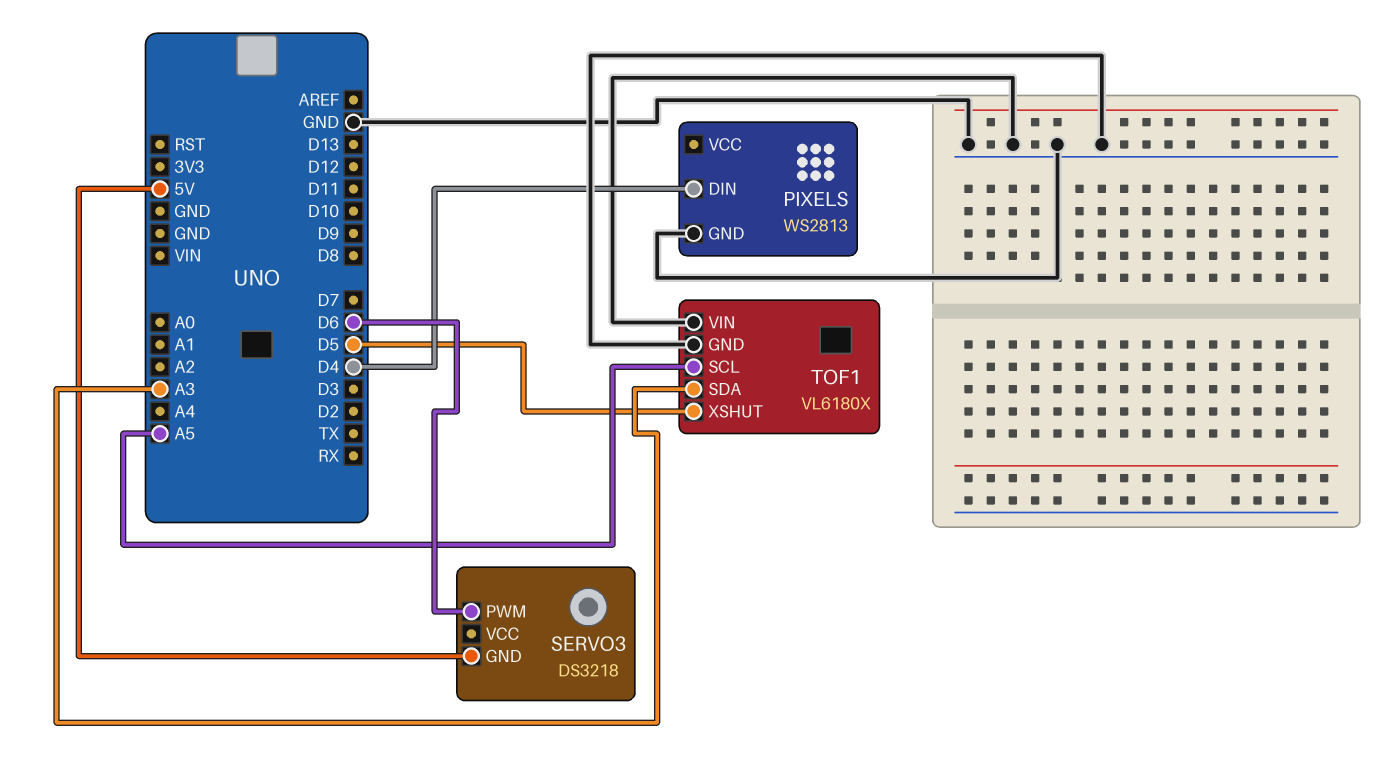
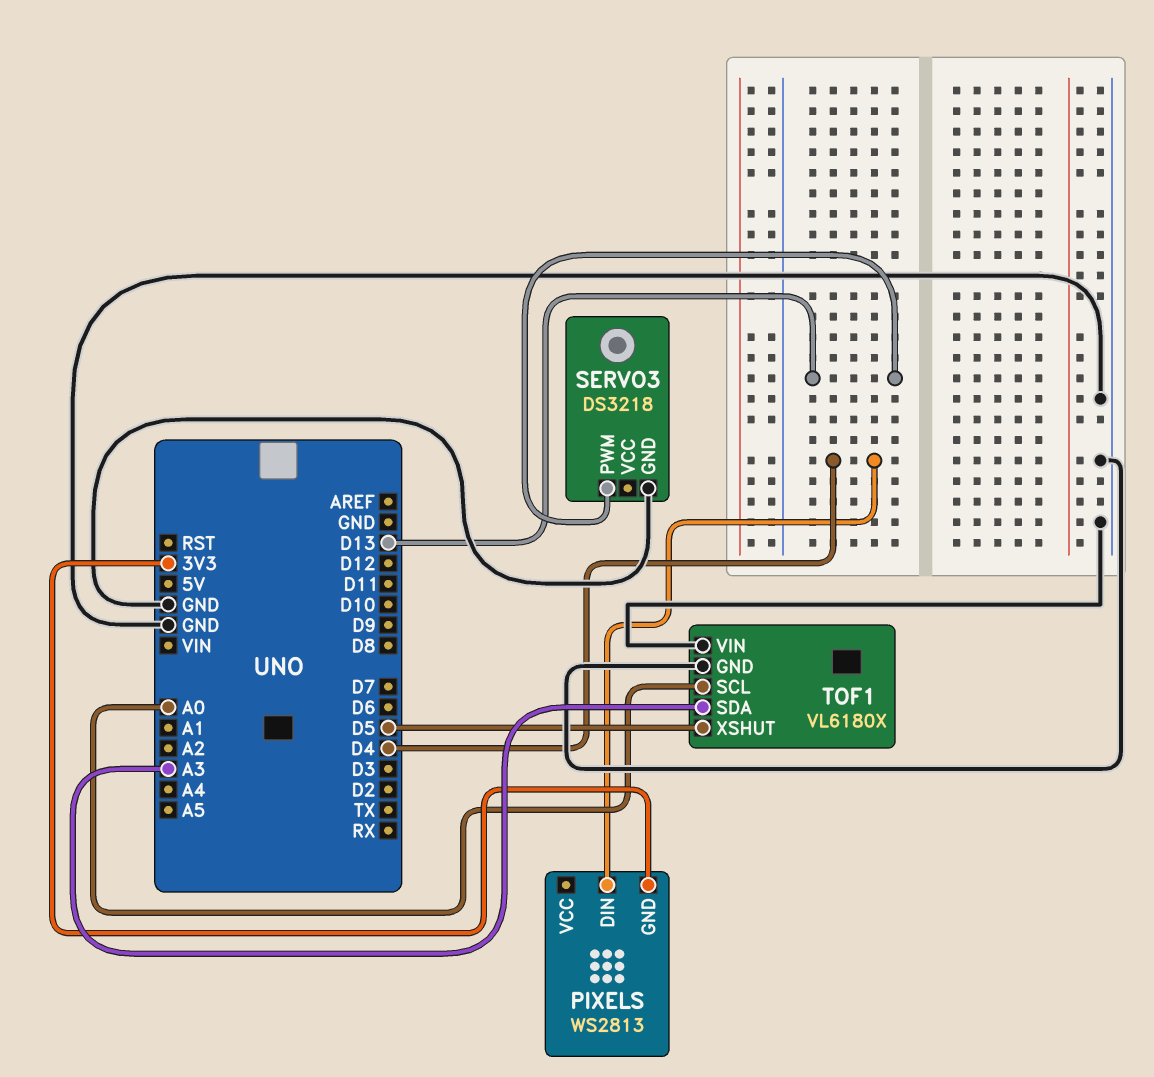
PIXELS pin GND: GND -> 3V3
SERVO3 pin GND: 5V -> GND
SERVO3 pin PWM: D6 -> D13
TOF1 pin SCL: A5 -> A0

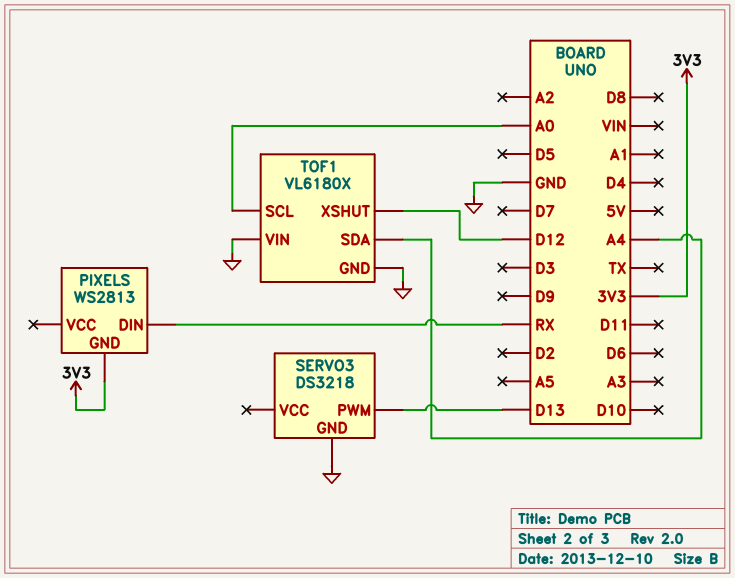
PIXELS pin DIN: D4 -> RX
TOF1 pin SDA: A3 -> A4
TOF1 pin XSHUT: D5 -> D12

